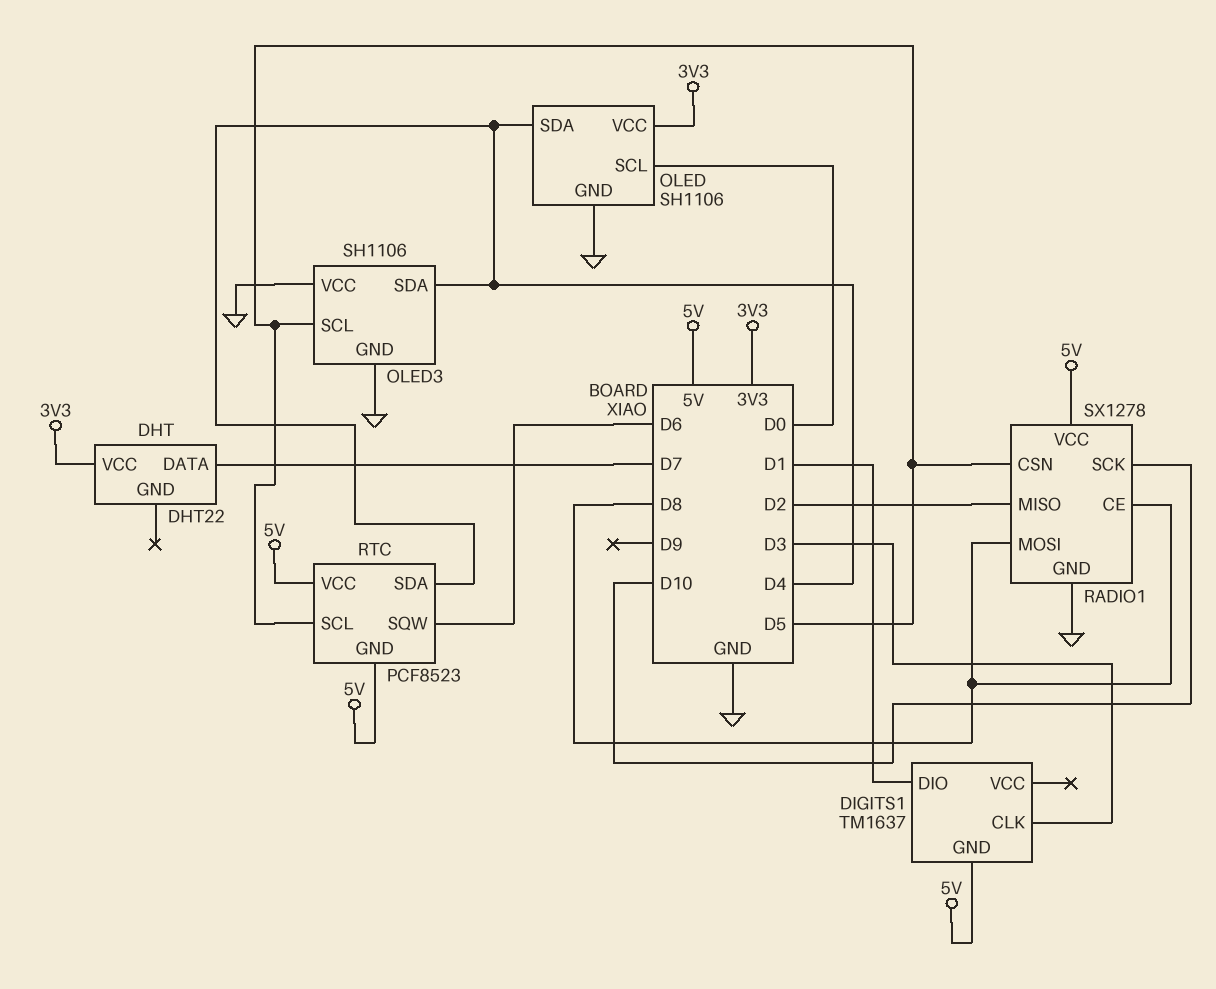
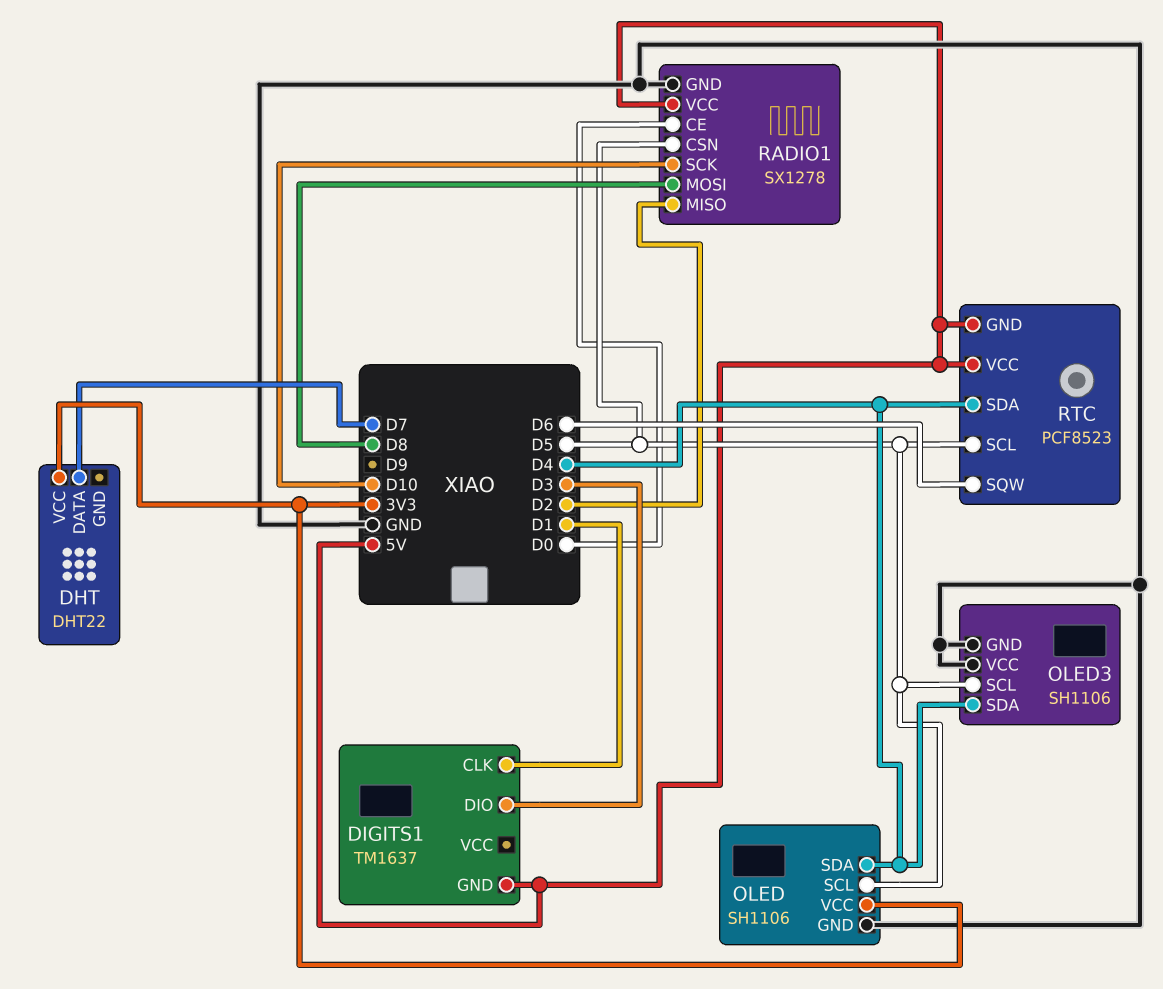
DIGITS1 pin CLK: D3 -> D1
DIGITS1 pin DIO: D1 -> D3
OLED pin SCL: D0 -> D5
RADIO1 pin CE: D8 -> D0

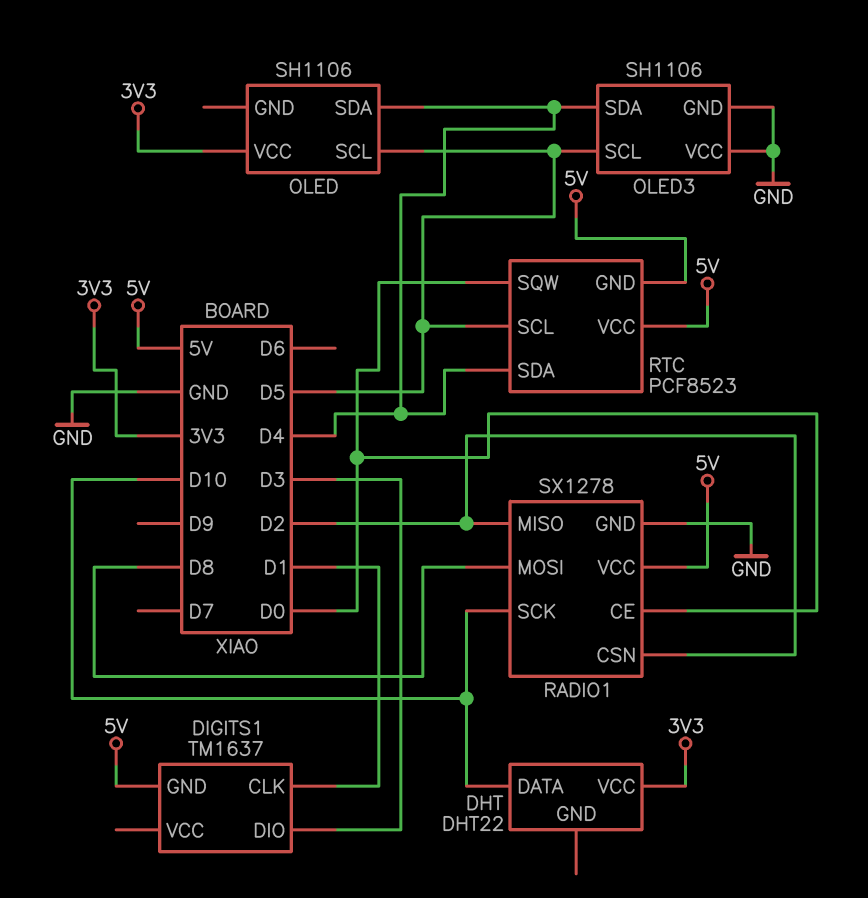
DHT pin DATA: D7 -> D10
OLED pin GND: GND -> none
RADIO1 pin CSN: D5 -> D2
RTC pin SQW: D6 -> D0

